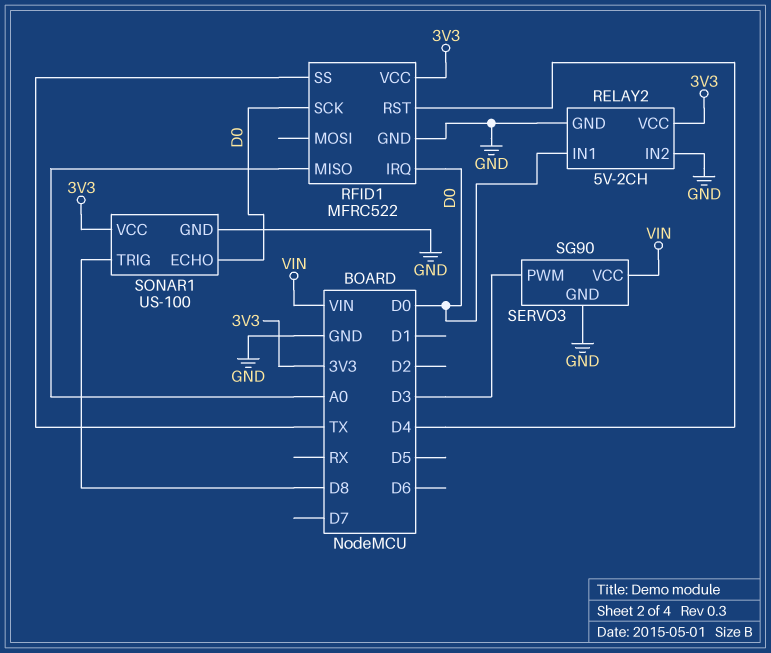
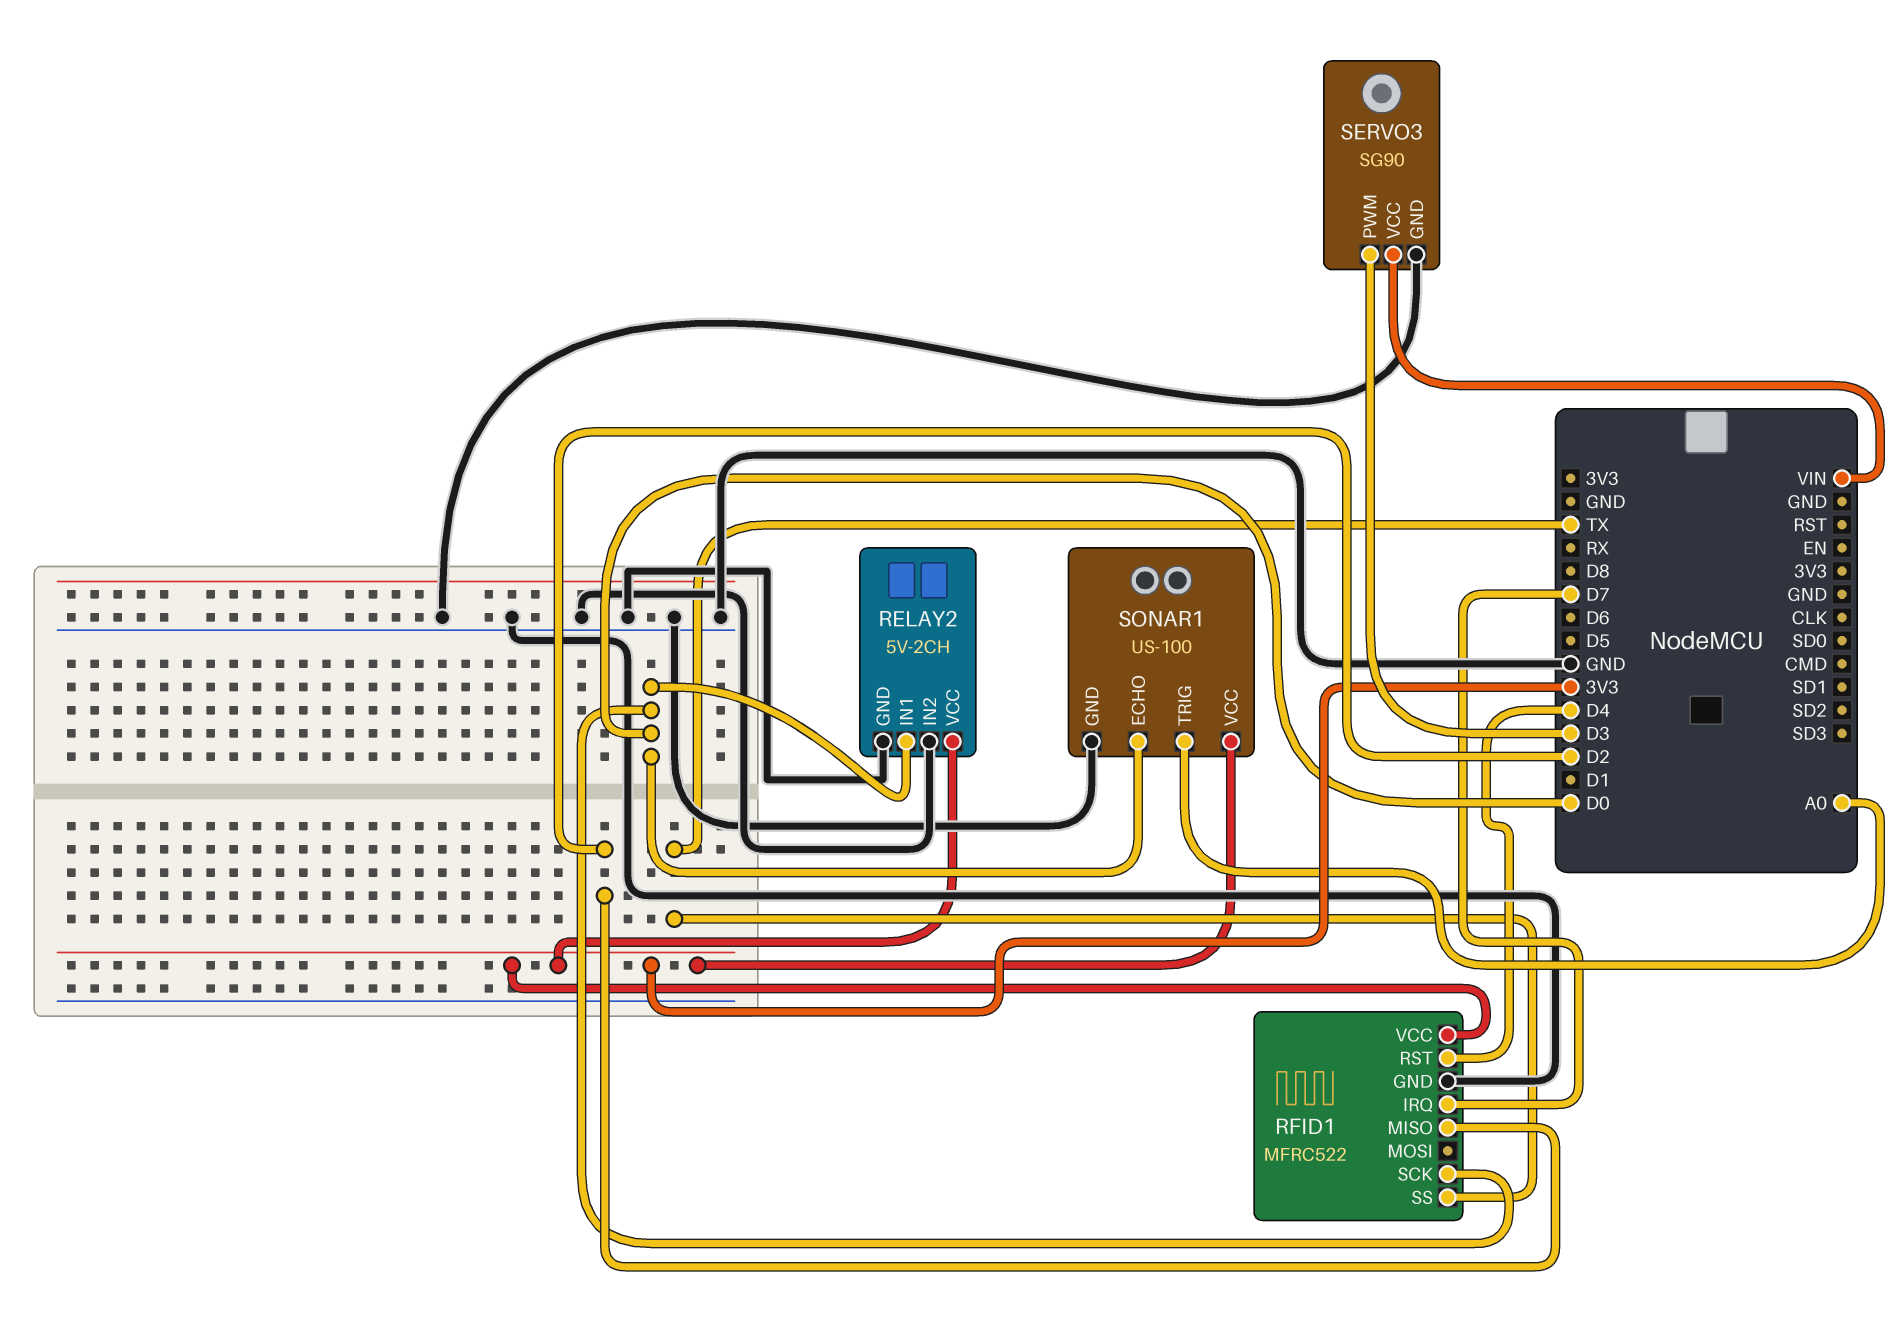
RFID1 pin IRQ: D0 -> D7
RFID1 pin MISO: A0 -> D2
SONAR1 pin TRIG: D8 -> A0

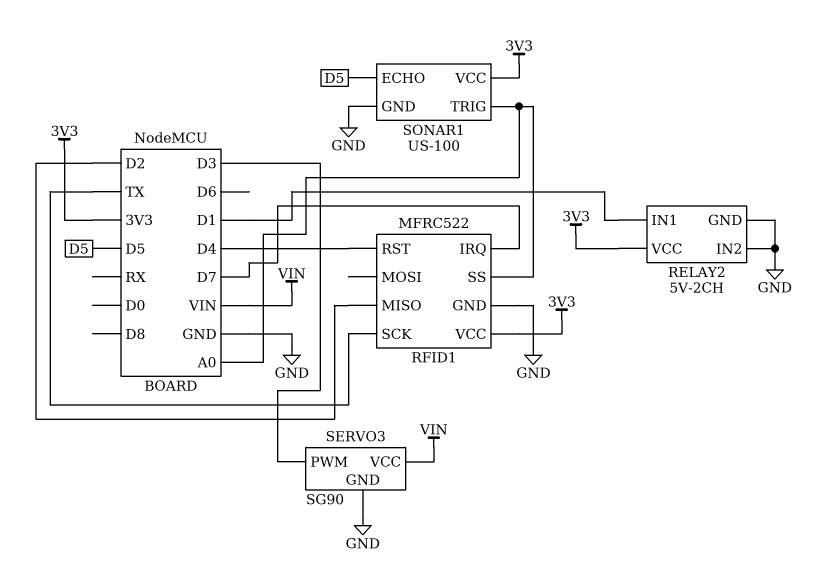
RELAY2 pin IN1: D0 -> D1
RFID1 pin SCK: D0 -> TX
RFID1 pin SS: TX -> A0
SONAR1 pin ECHO: D0 -> D5

